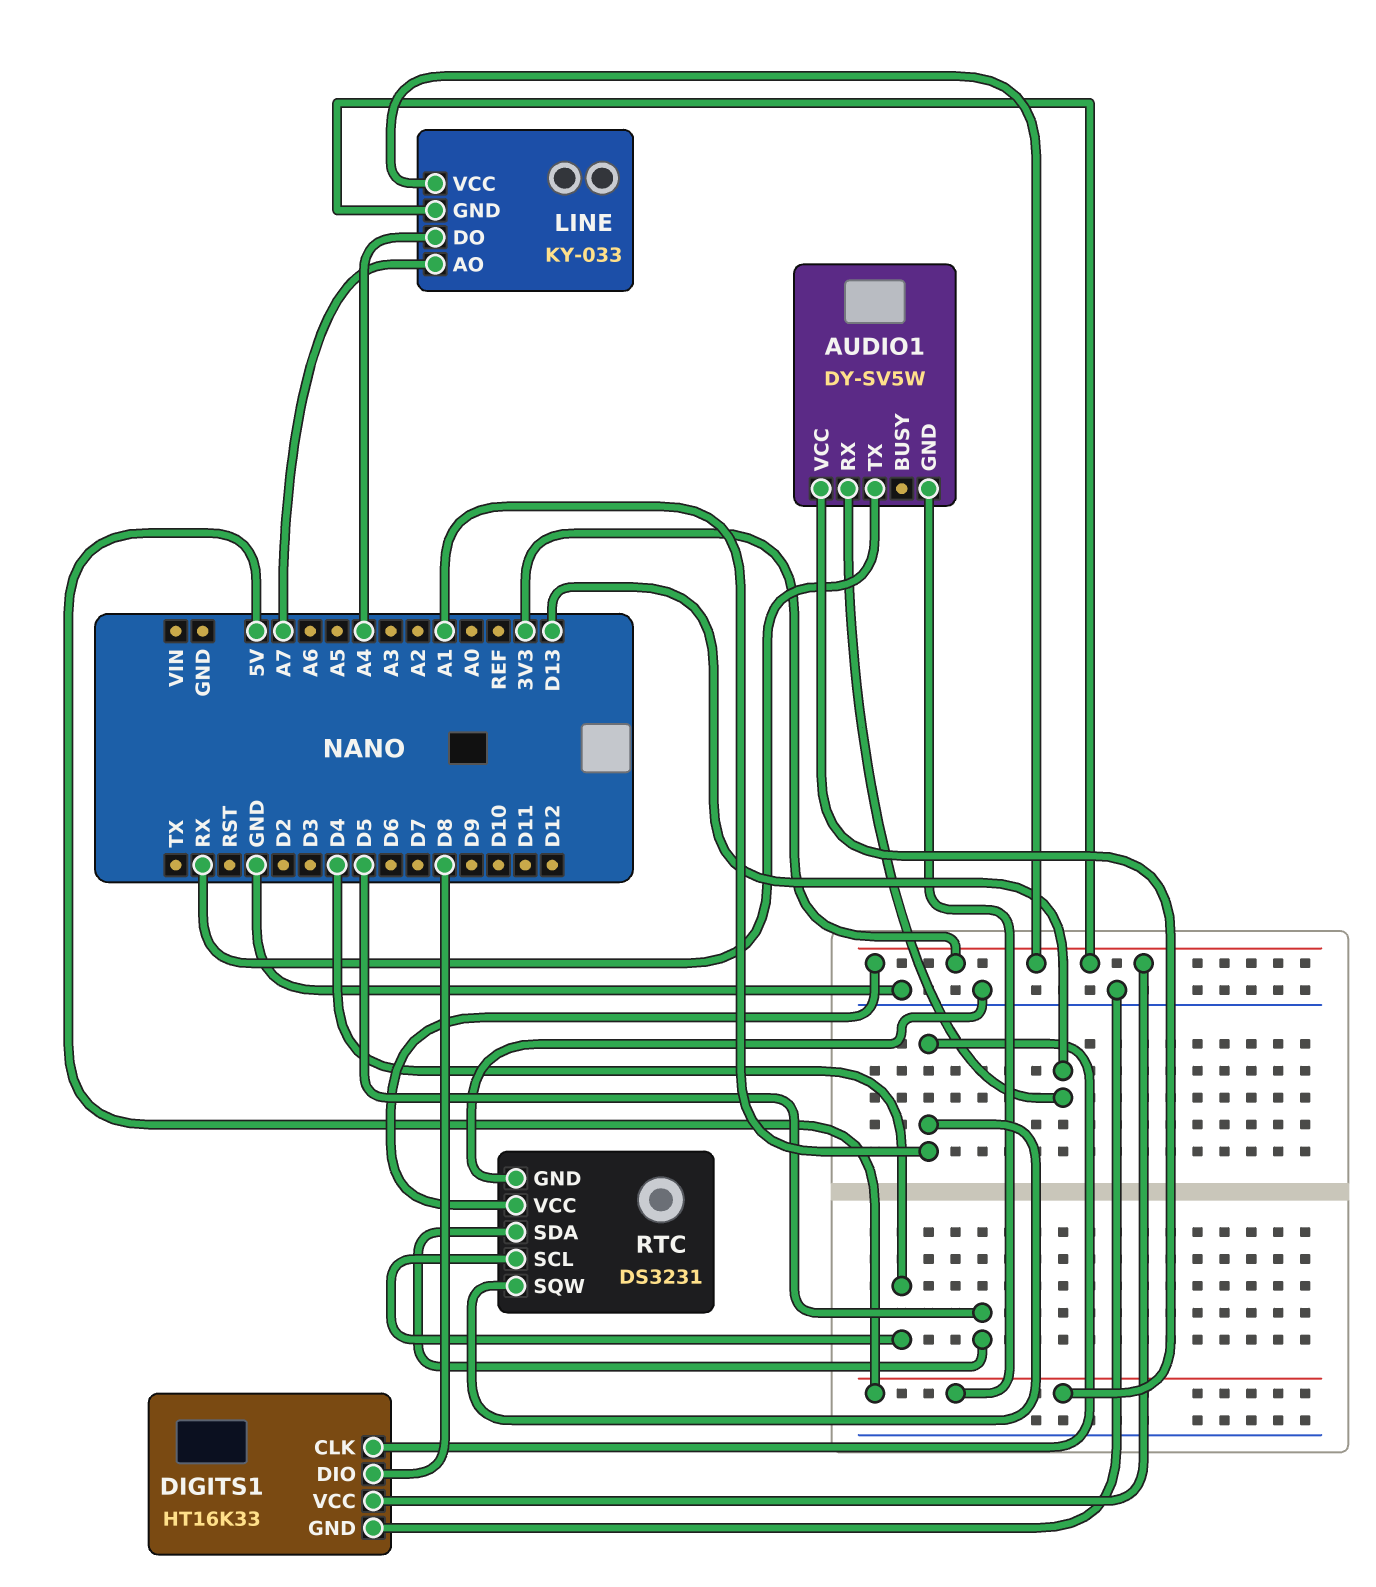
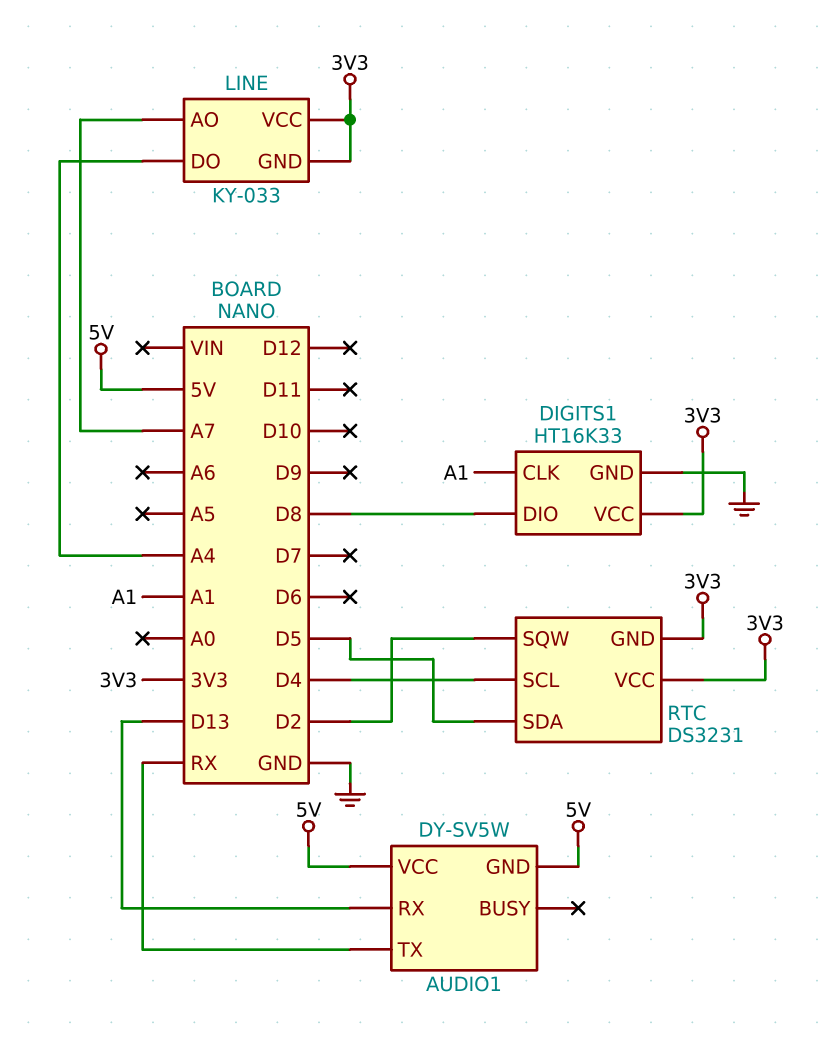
RTC pin GND: GND -> 3V3
RTC pin SQW: A1 -> D2

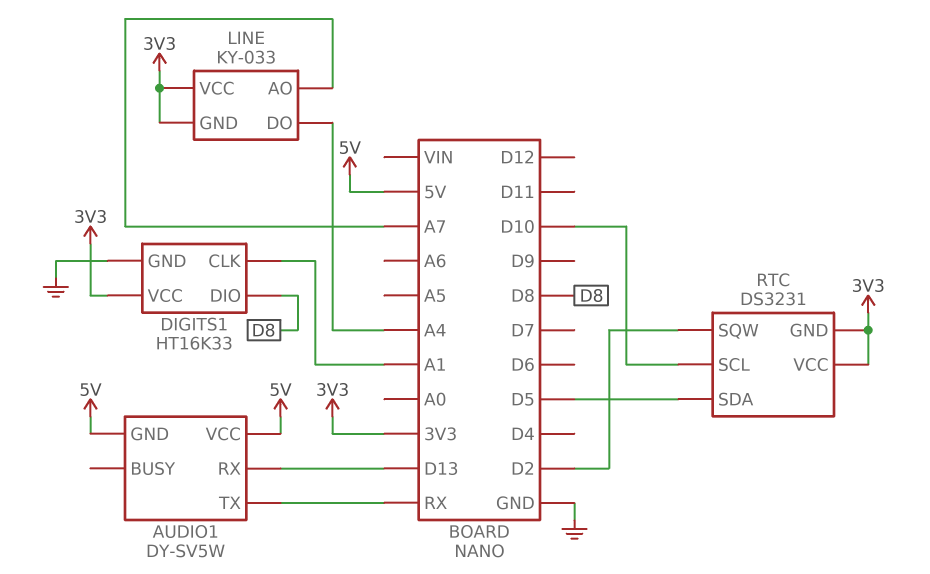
RTC pin SCL: D4 -> D10

